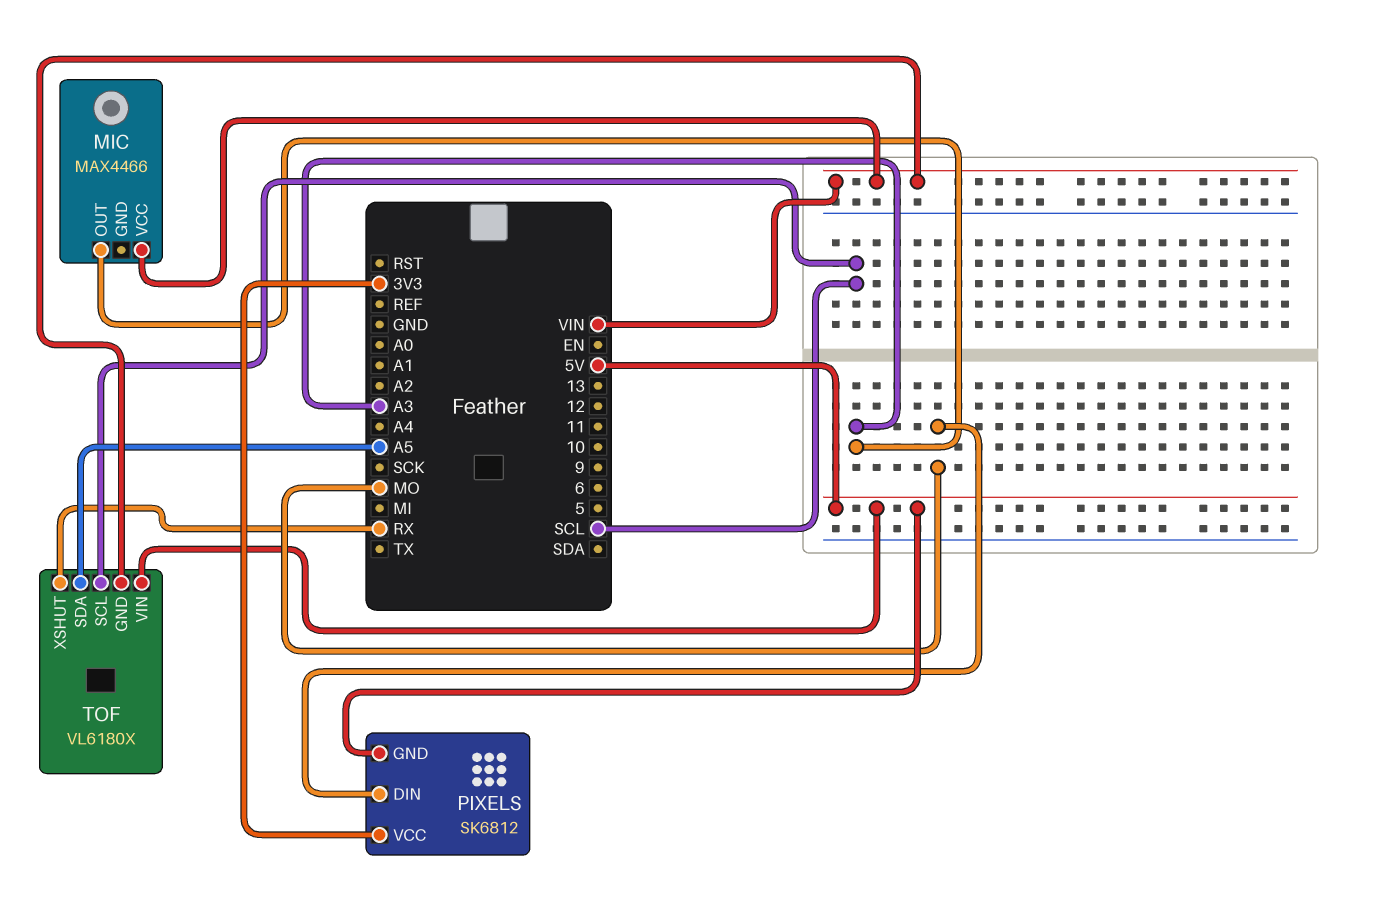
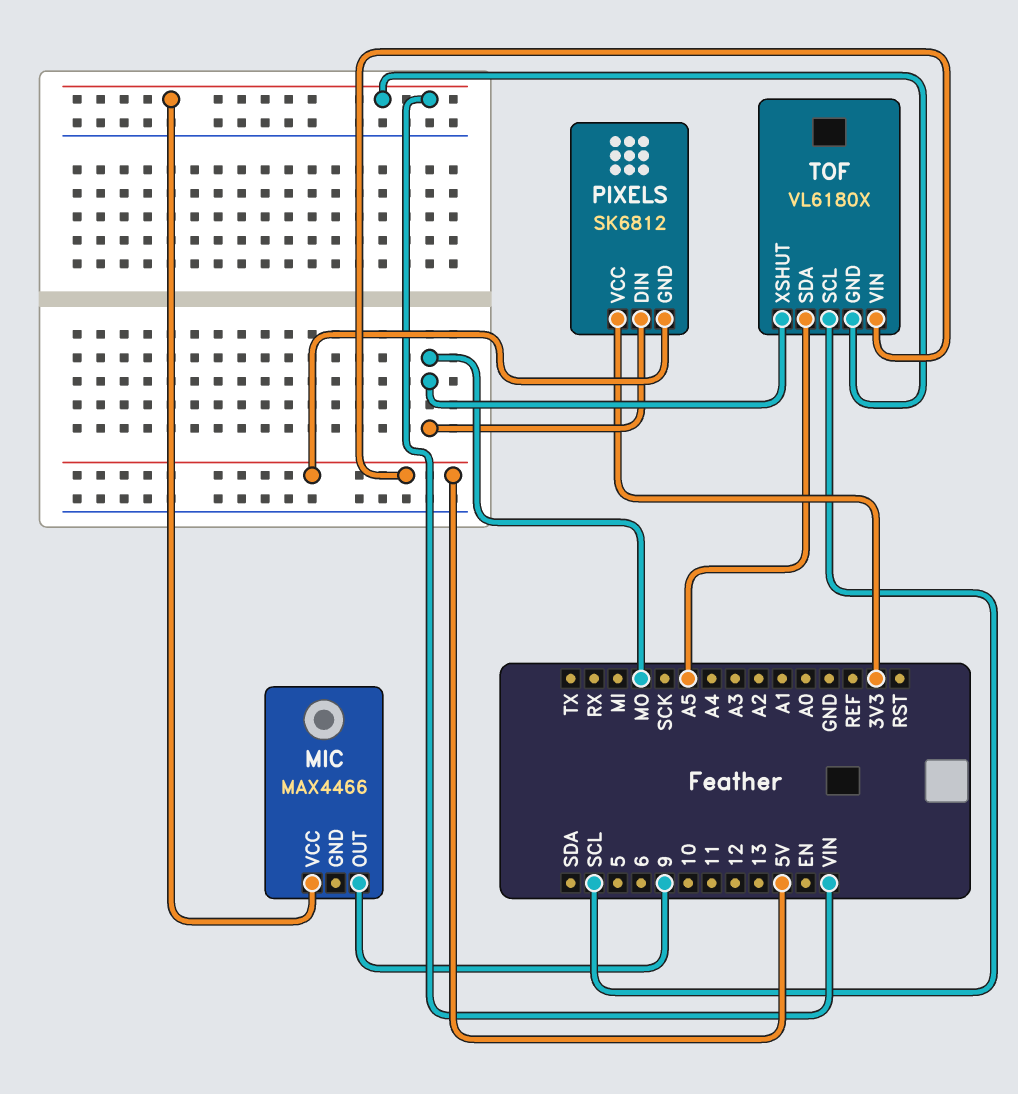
MIC pin OUT: A3 -> 9
TOF pin XSHUT: RX -> MO

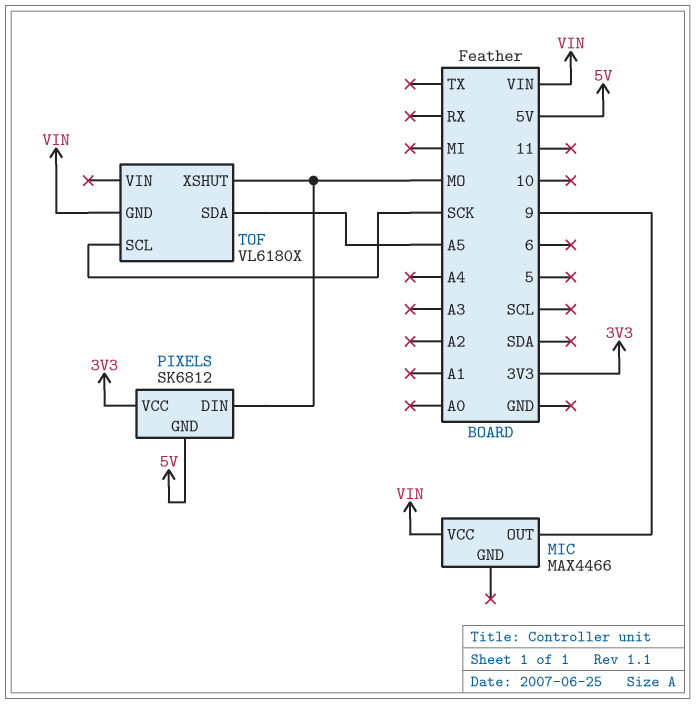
TOF pin SCL: SCL -> SCK
TOF pin VIN: 5V -> none

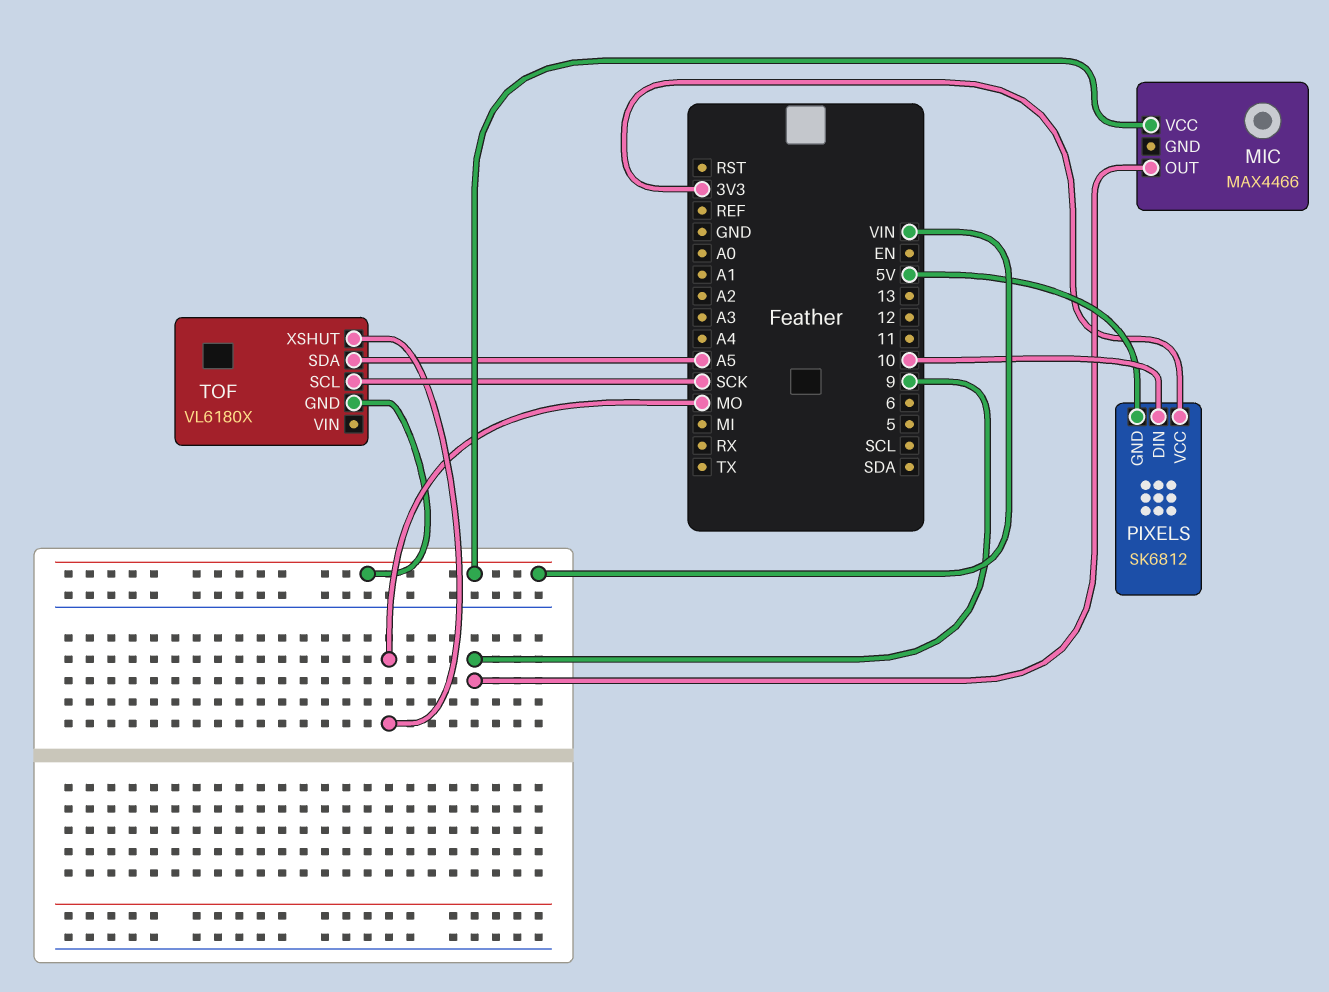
PIXELS pin DIN: MO -> 10

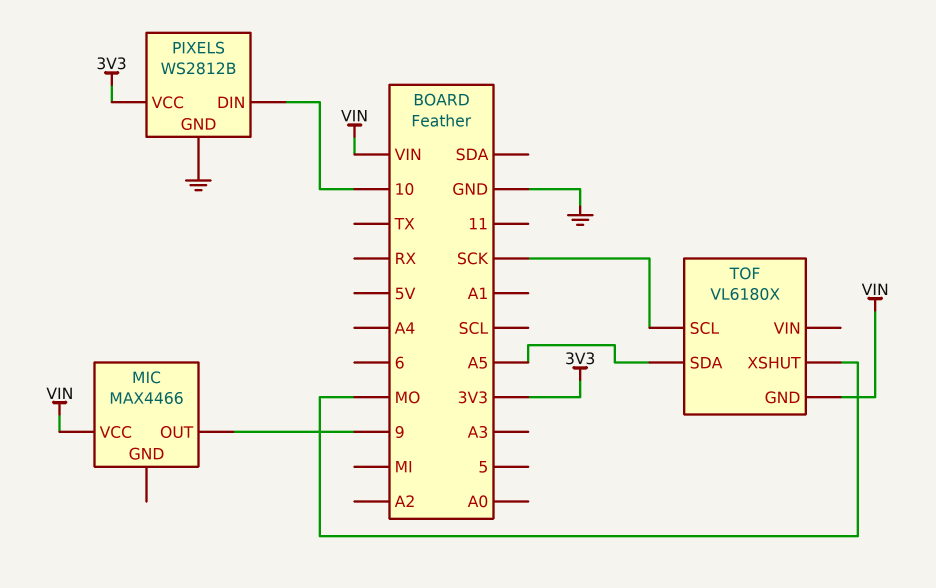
PIXELS: SK6812 -> WS2812B
PIXELS pin GND: 5V -> GND

